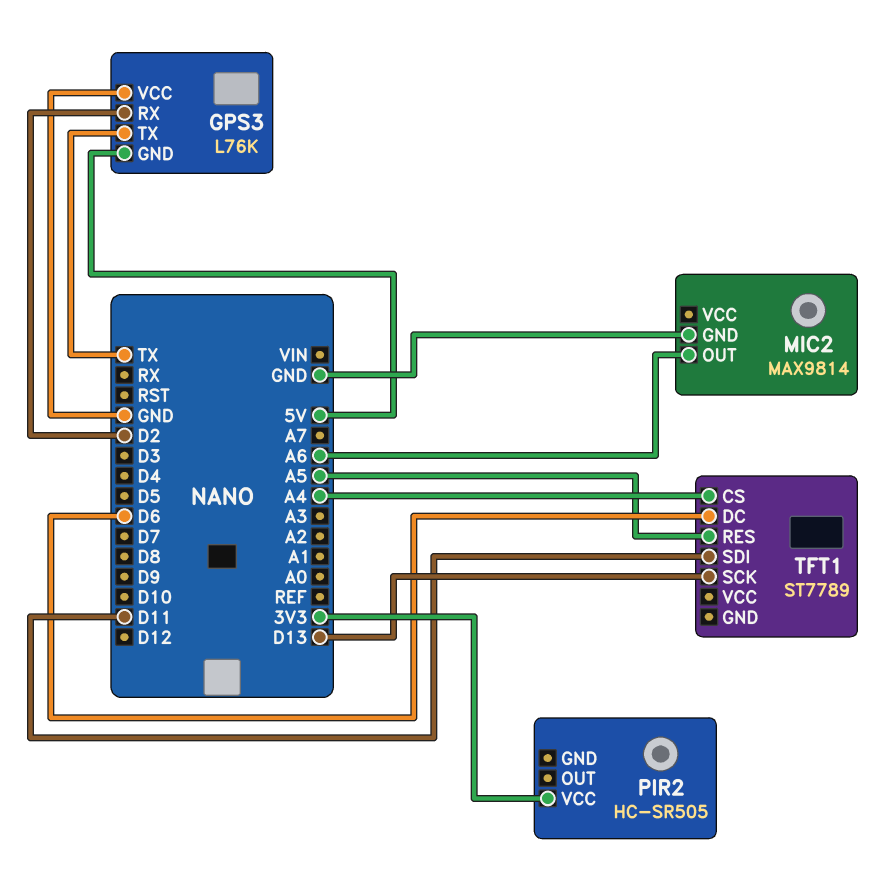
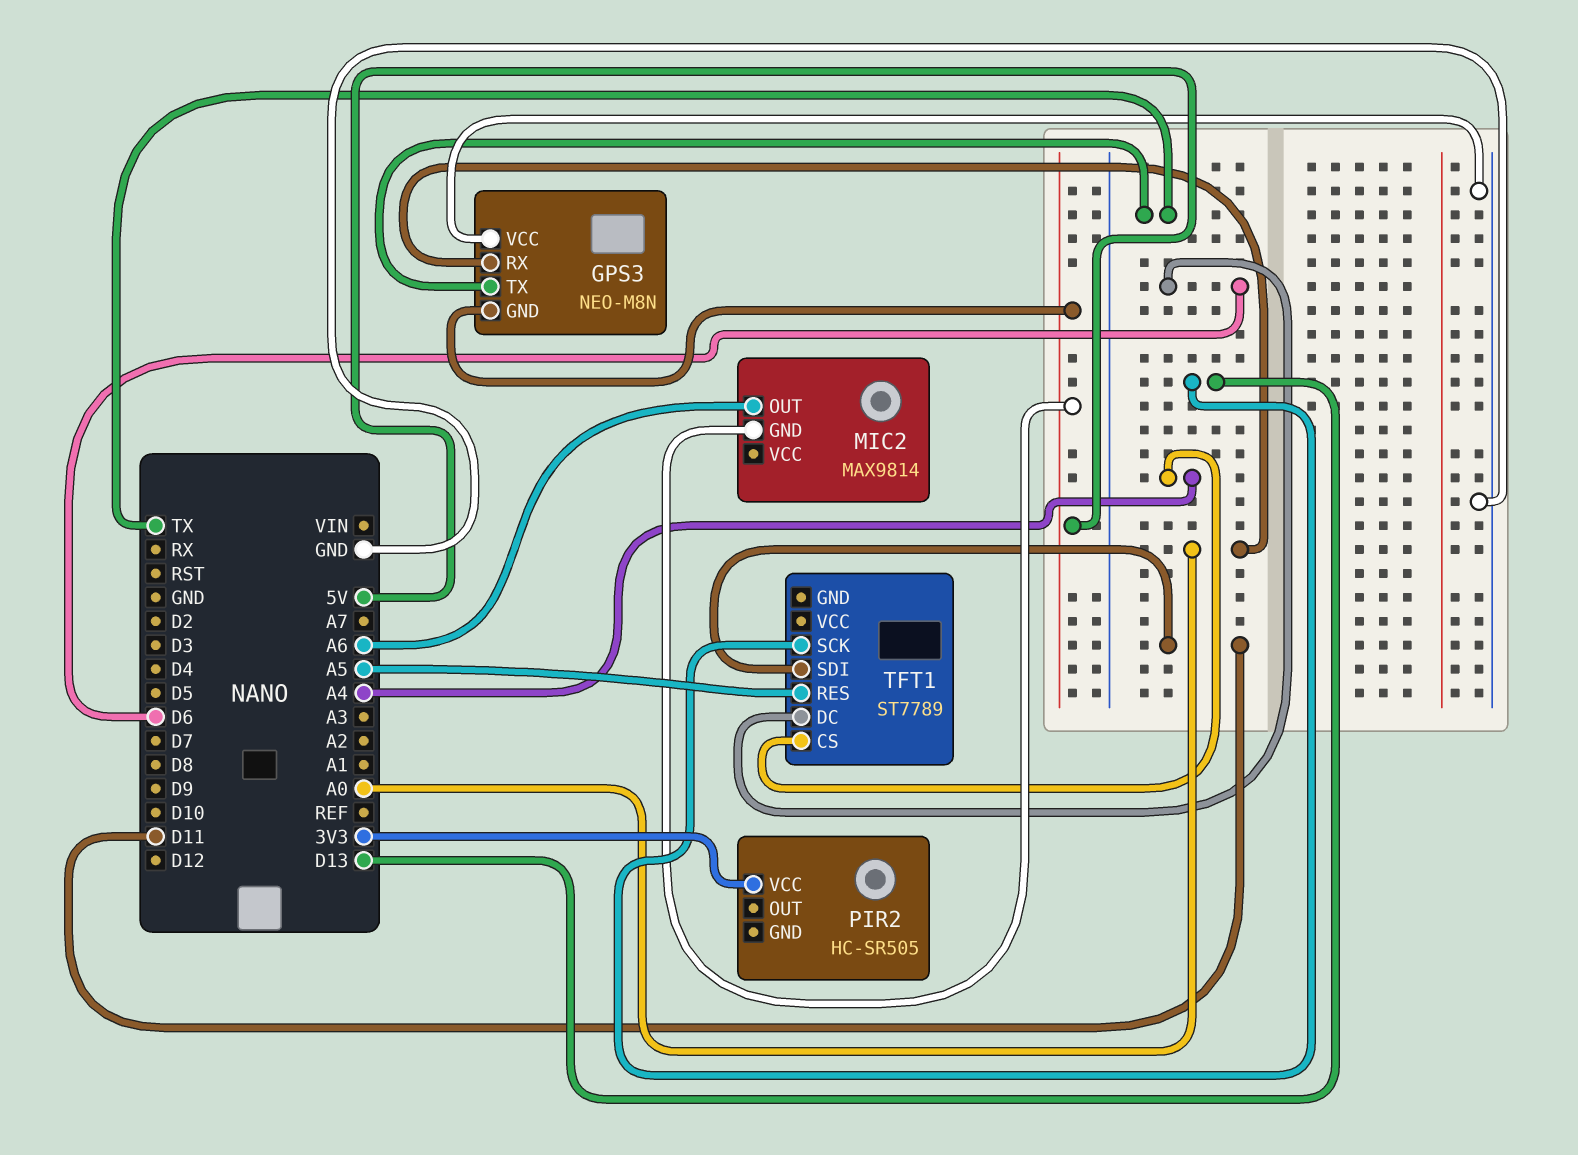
GPS3: L76K -> NEO-M8N
GPS3 pin RX: D2 -> A0
MIC2 pin GND: GND -> 5V

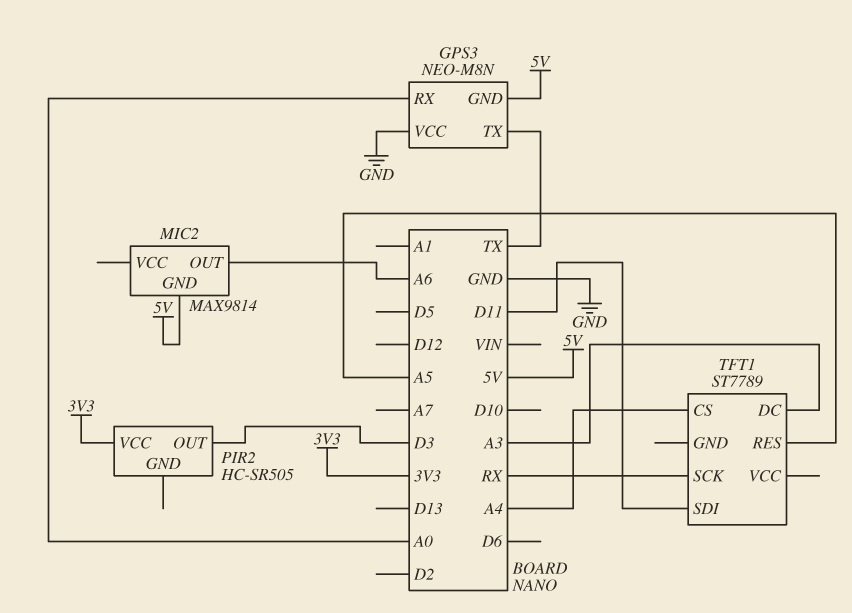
PIR2 pin OUT: none -> D3
TFT1 pin DC: D6 -> A3
TFT1 pin SCK: D13 -> RX

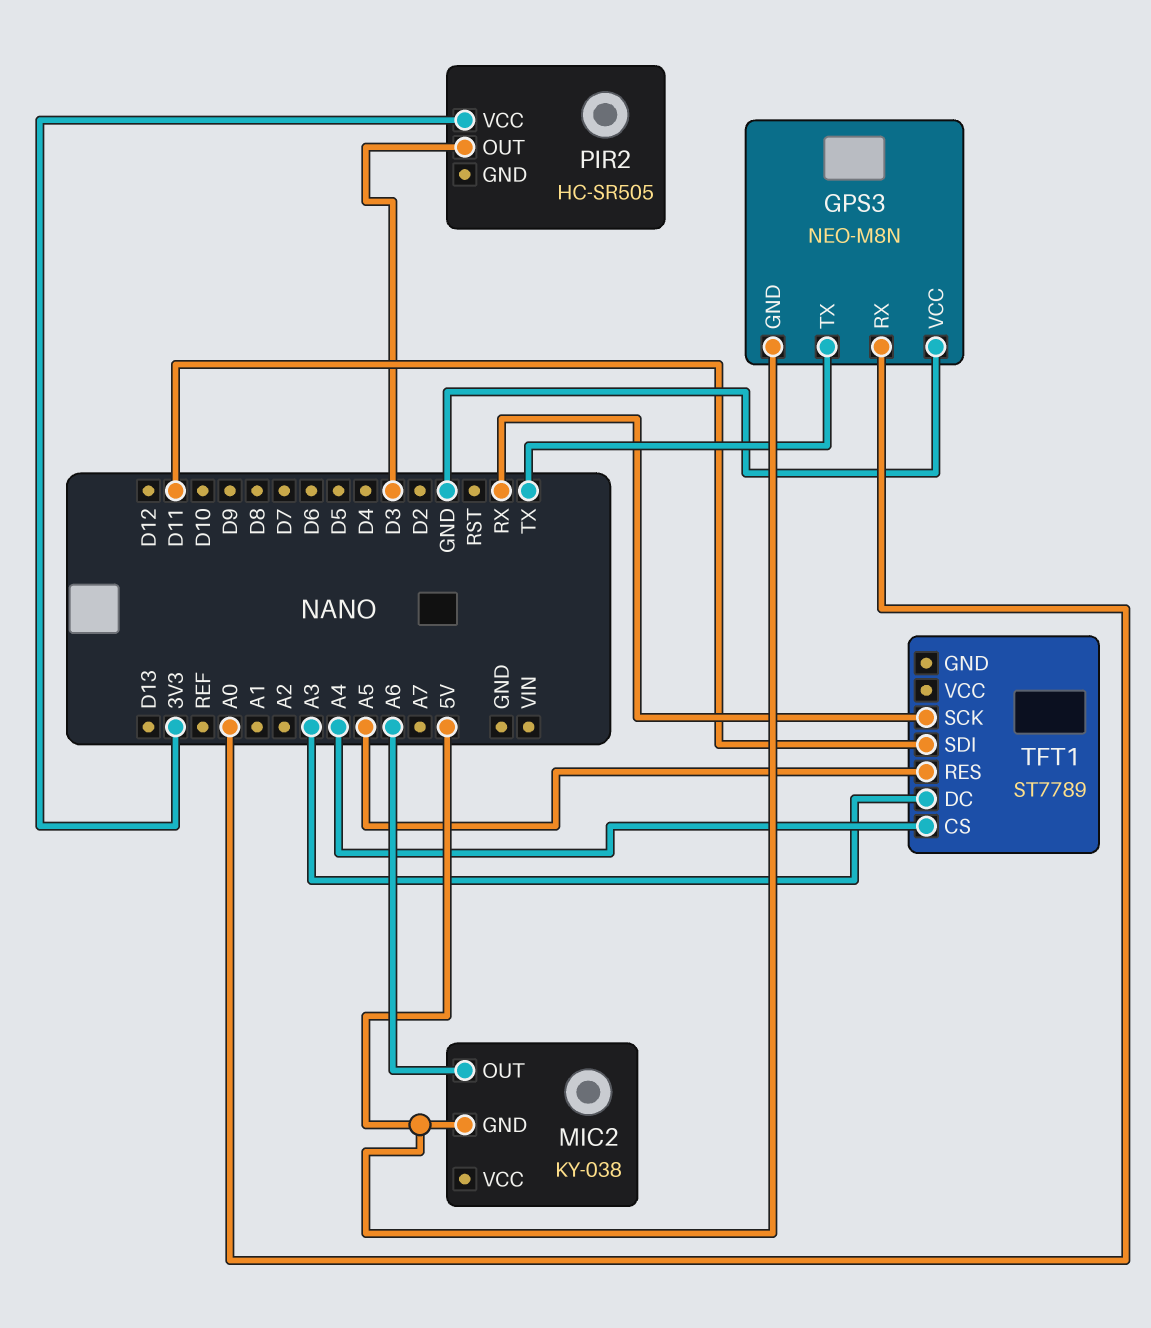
MIC2: MAX9814 -> KY-038

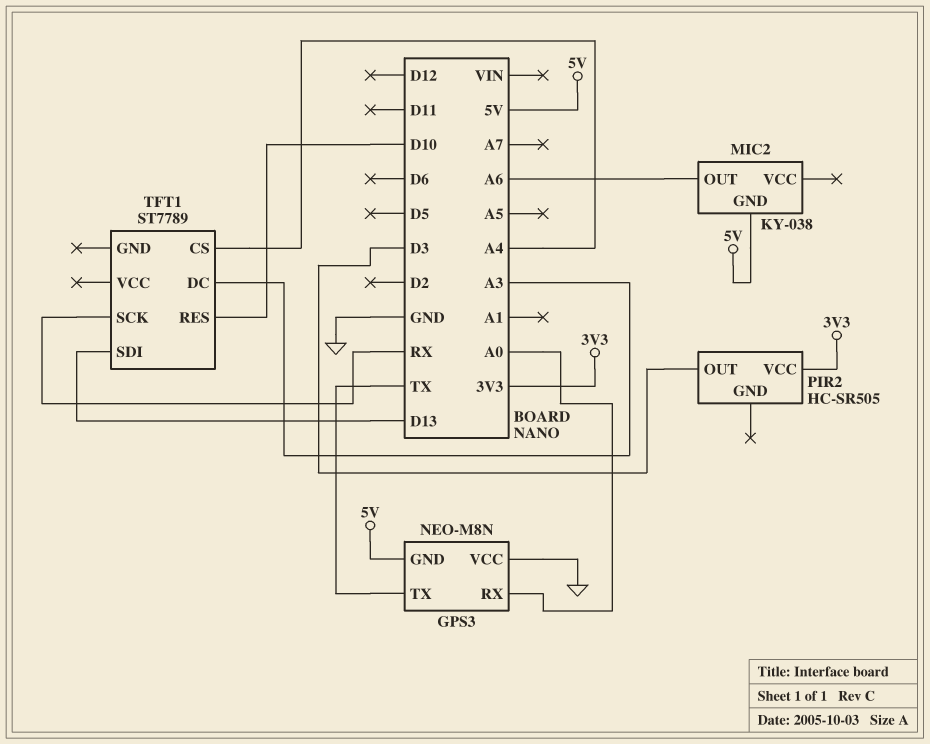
TFT1 pin RES: A5 -> D10
TFT1 pin SDI: D11 -> D13

